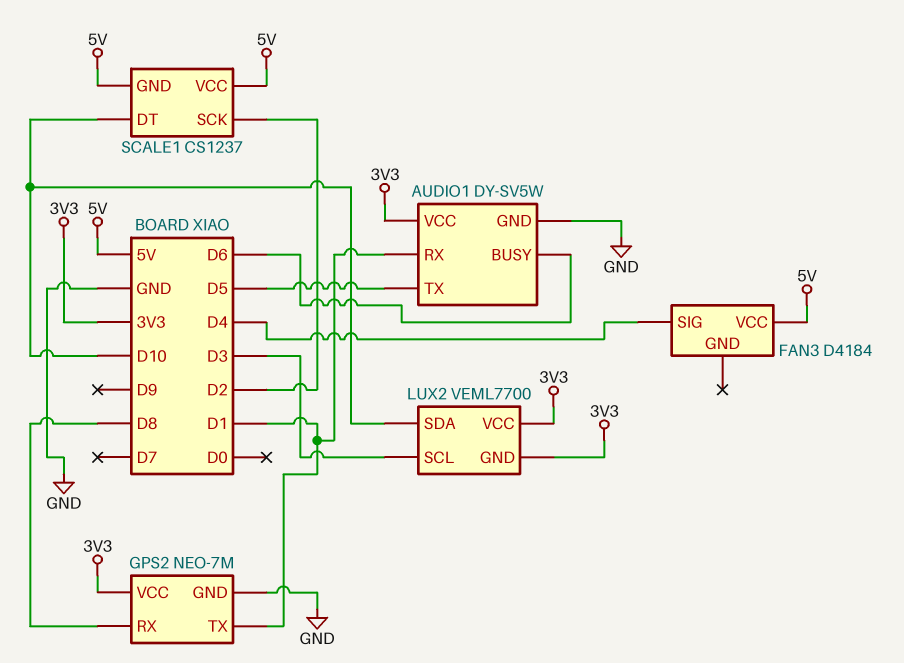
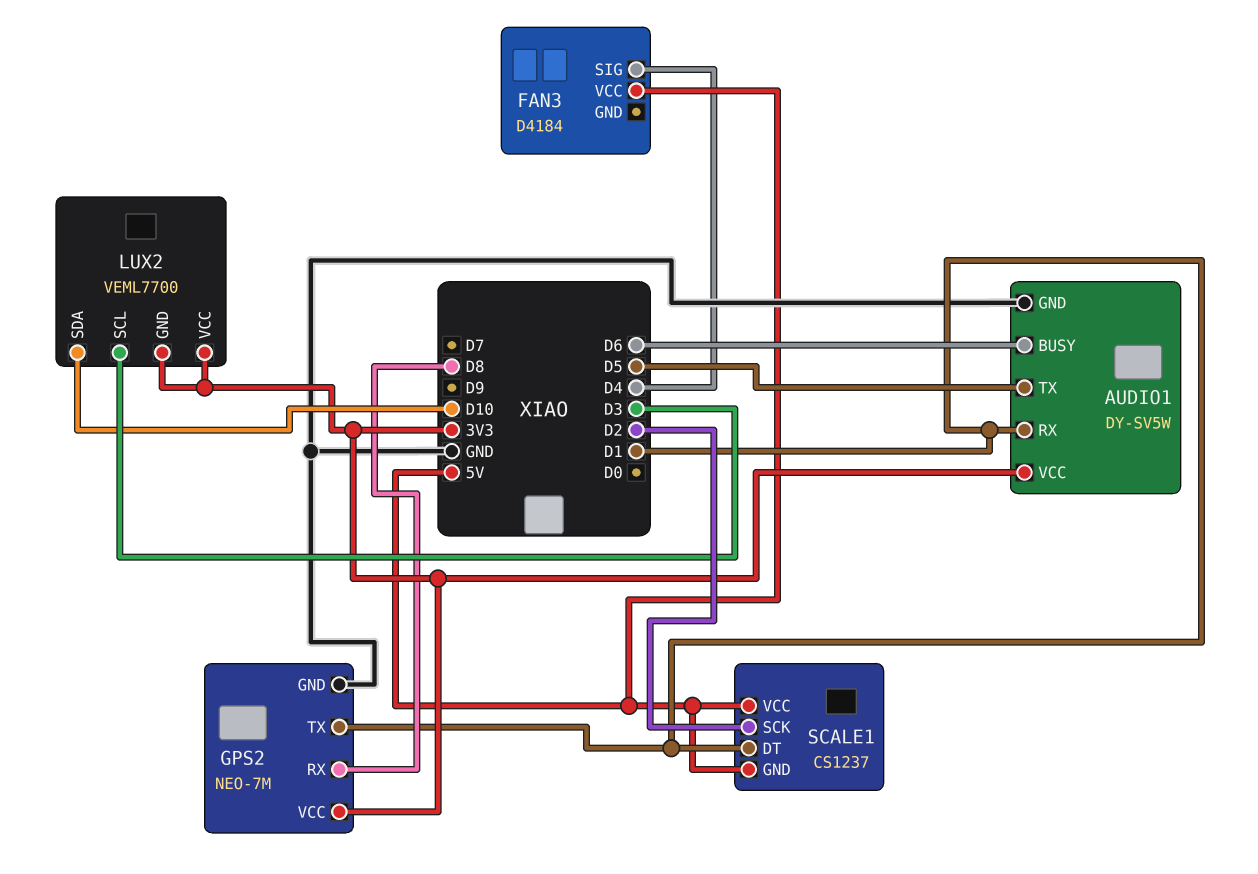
SCALE1 pin DT: D10 -> D1

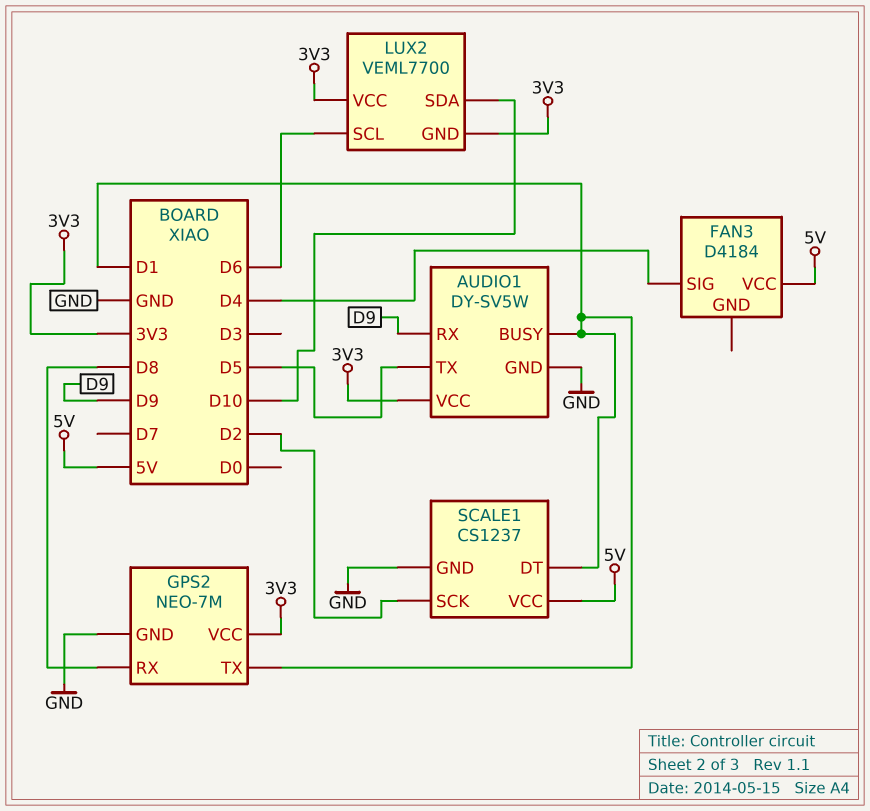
AUDIO1 pin BUSY: D6 -> D1
AUDIO1 pin RX: D1 -> D9
LUX2 pin SCL: D3 -> D6
SCALE1 pin GND: 5V -> GND

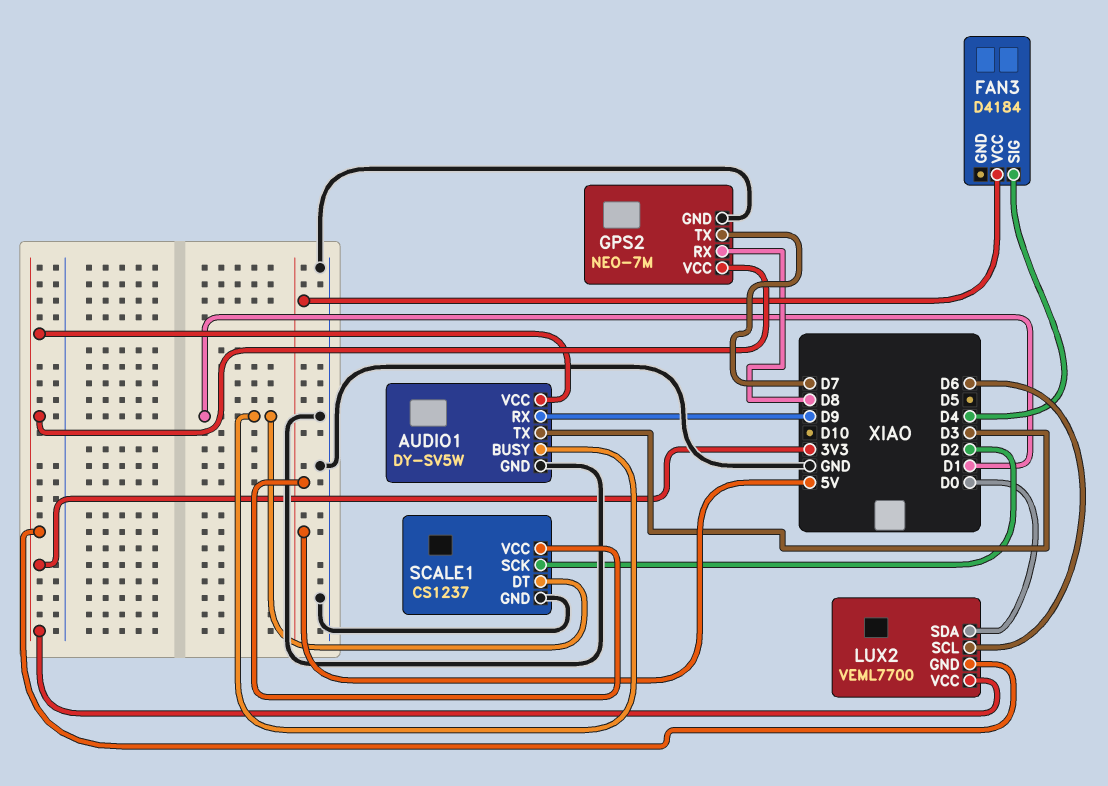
AUDIO1 pin TX: D5 -> D3
GPS2 pin TX: D1 -> D7
LUX2 pin SDA: D10 -> D0

